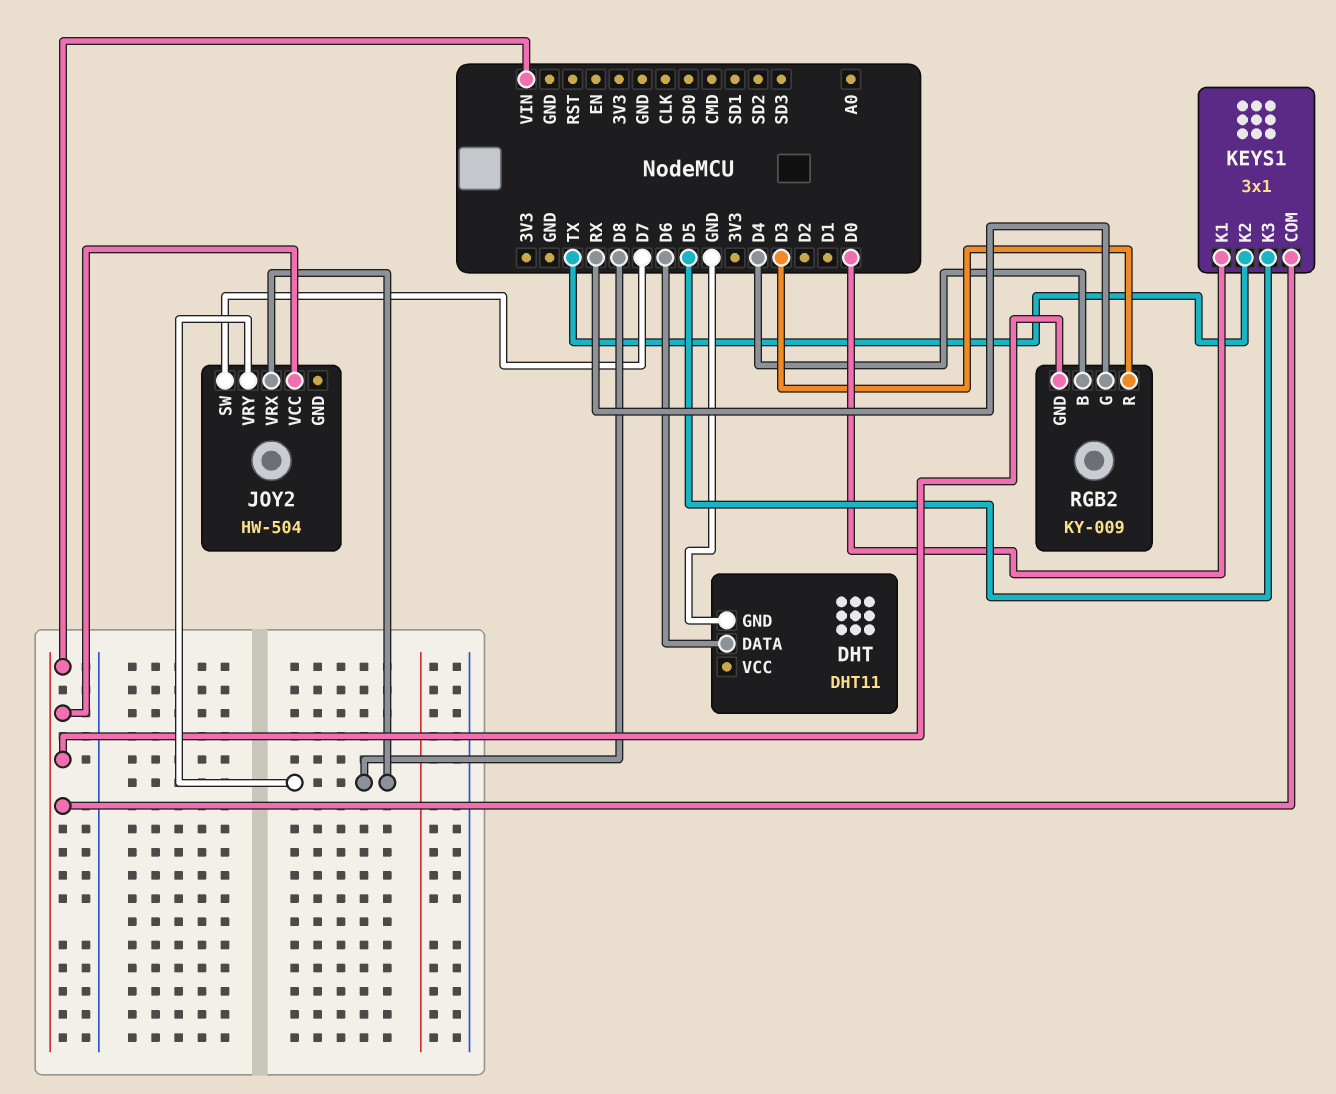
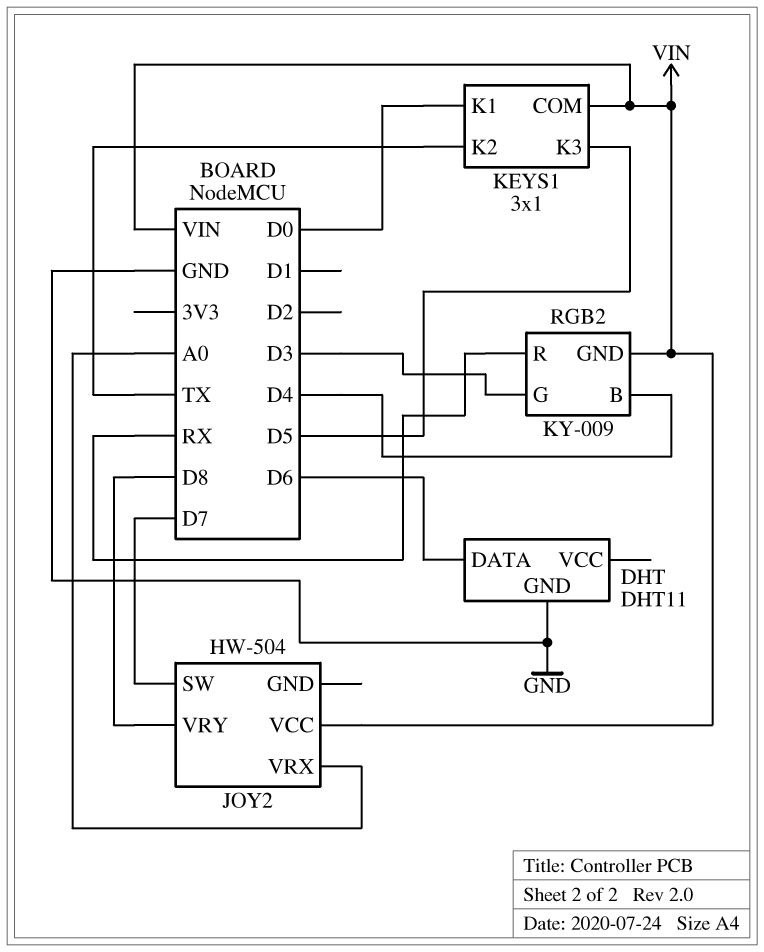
JOY2 pin VRX: D8 -> A0
RGB2 pin G: RX -> D3
RGB2 pin R: D3 -> RX

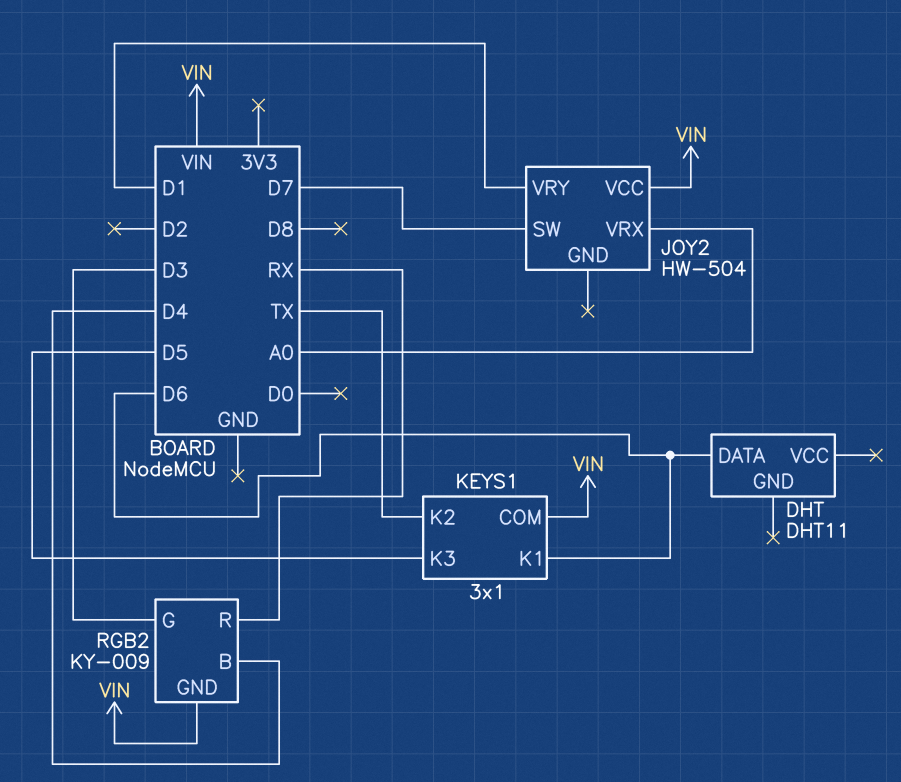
DHT pin GND: GND -> none
JOY2 pin VRY: D8 -> D1
KEYS1 pin K1: D0 -> D6

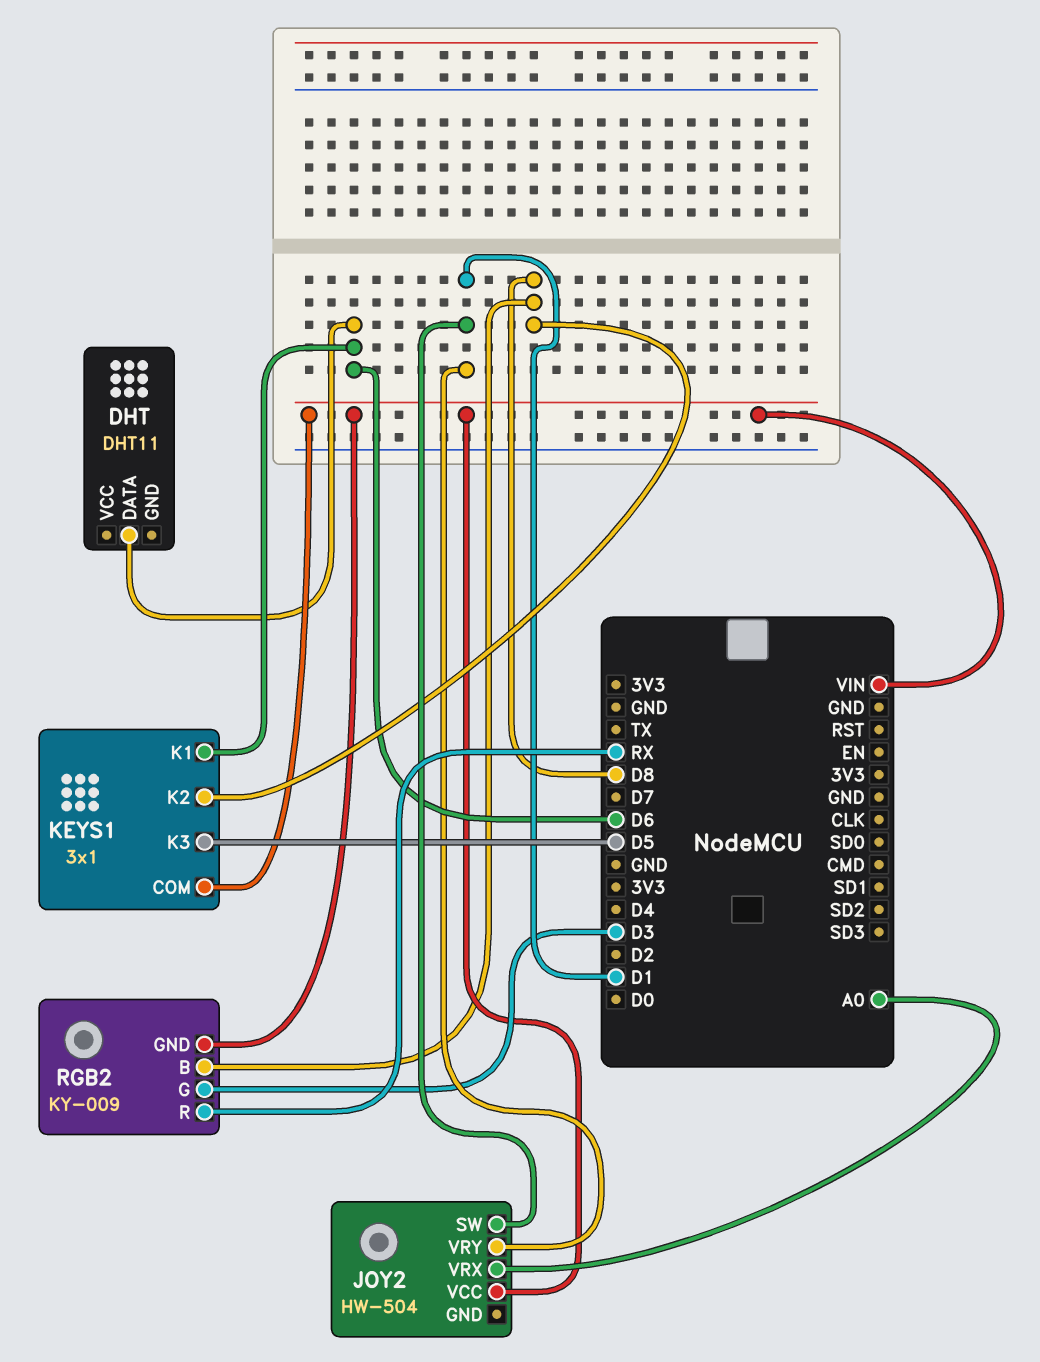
JOY2 pin SW: D7 -> D1
KEYS1 pin K2: TX -> D8
RGB2 pin B: D4 -> D8

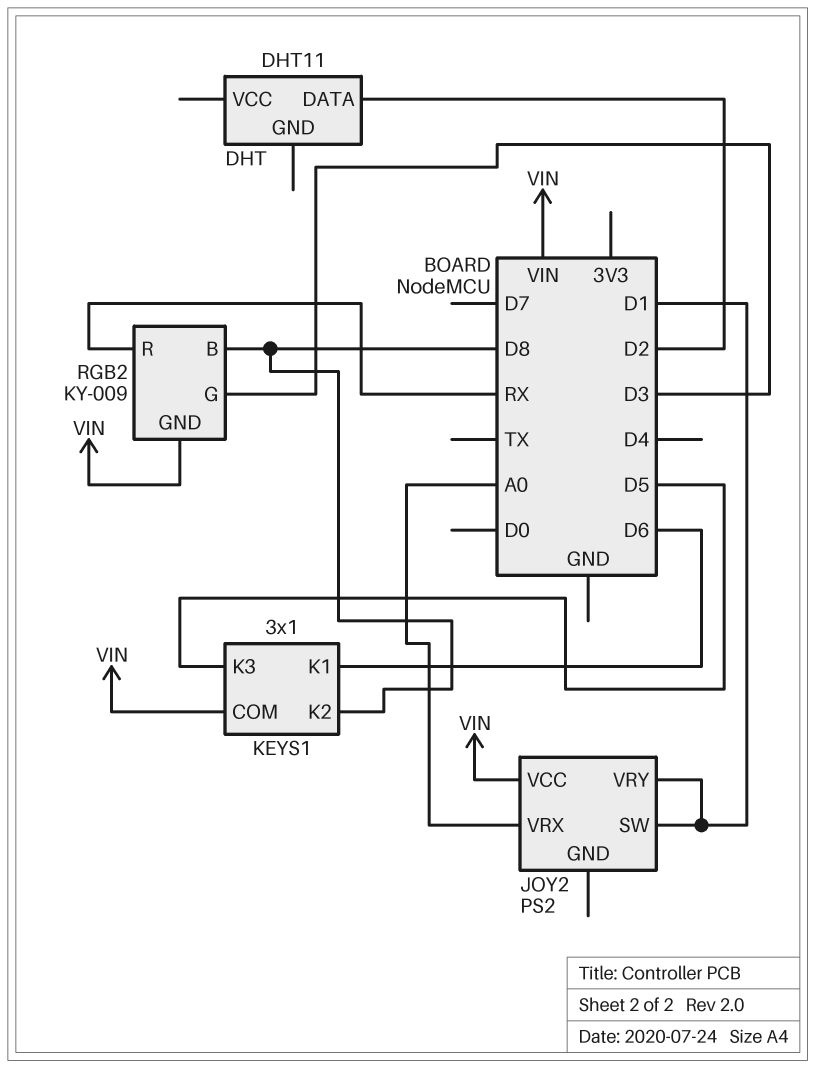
DHT pin DATA: D6 -> D2
JOY2: HW-504 -> PS2

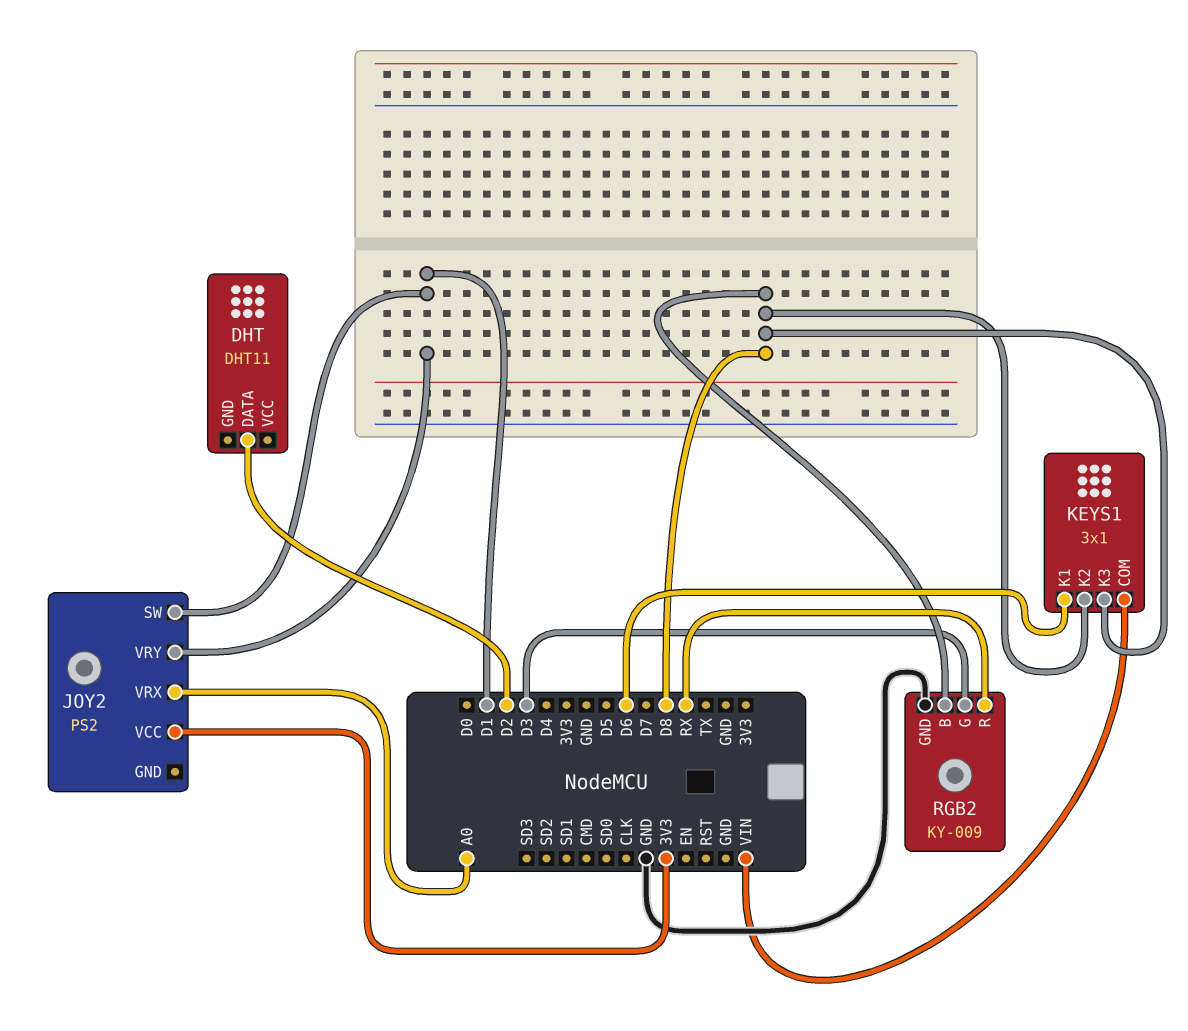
JOY2 pin VCC: VIN -> 3V3
KEYS1 pin K3: D5 -> D8
RGB2 pin GND: VIN -> GND

